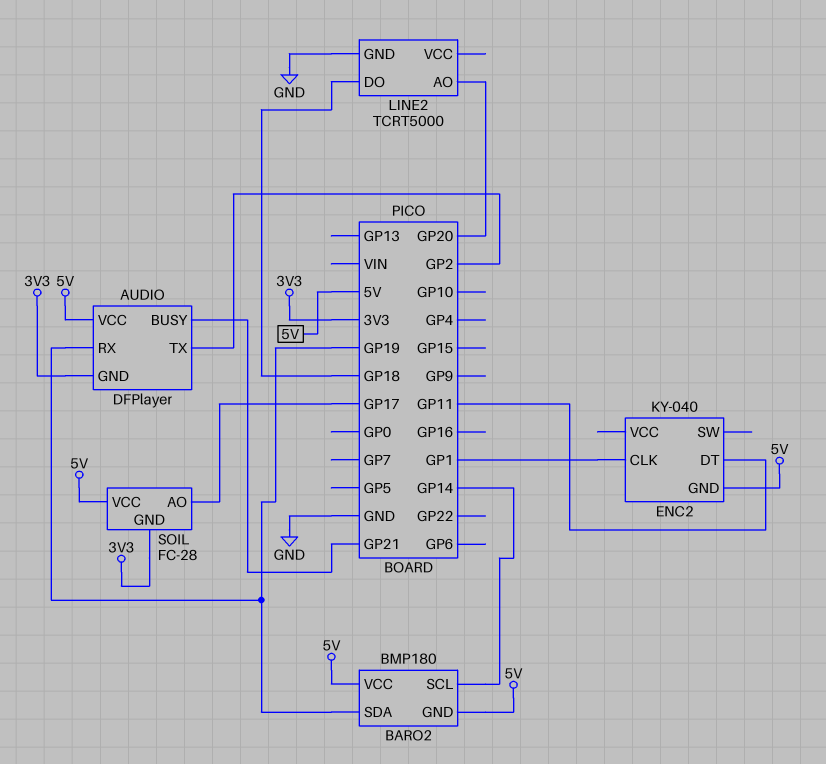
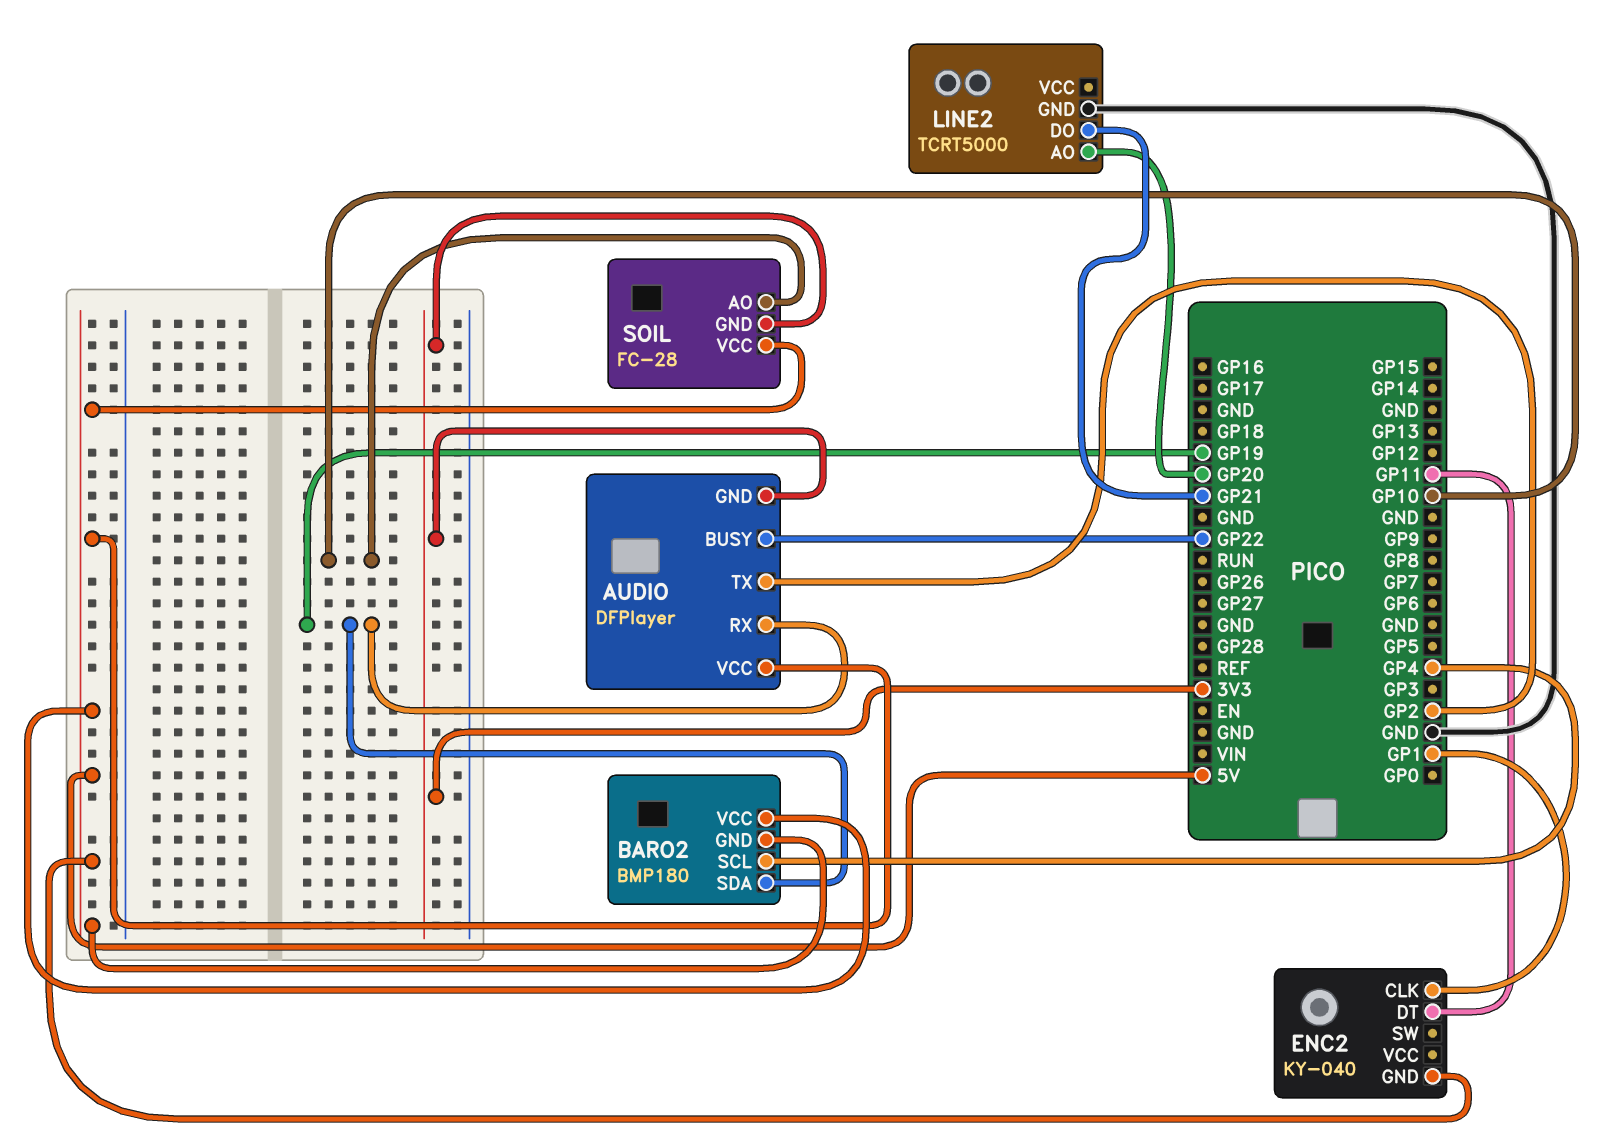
AUDIO pin BUSY: GP21 -> GP22
BARO2 pin SCL: GP14 -> GP4
LINE2 pin DO: GP18 -> GP21
SOIL pin AO: GP17 -> GP10

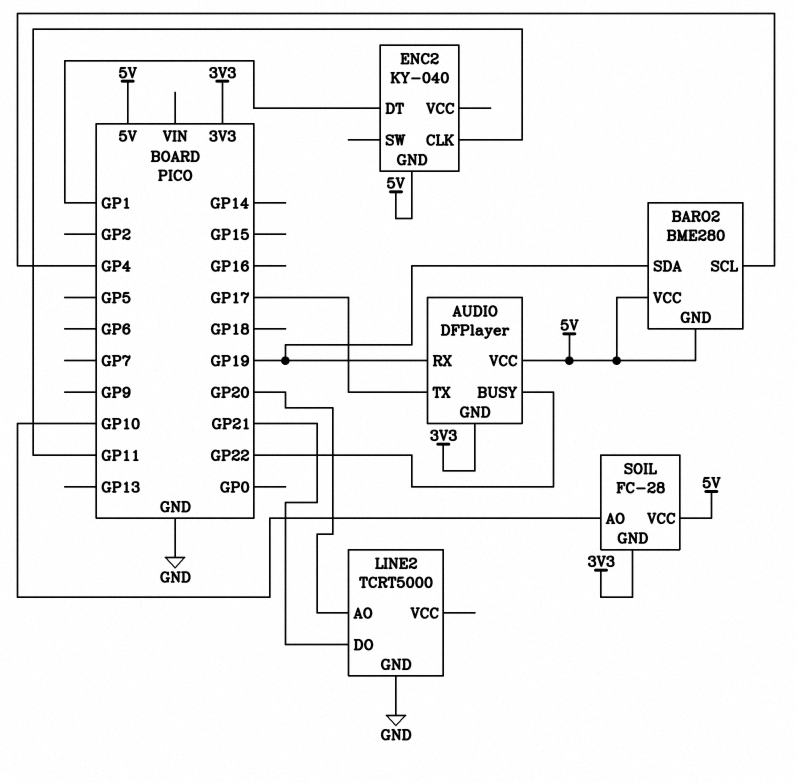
AUDIO pin TX: GP2 -> GP17
BARO2: BMP180 -> BME280
ENC2 pin CLK: GP1 -> GP11
ENC2 pin DT: GP11 -> GP1

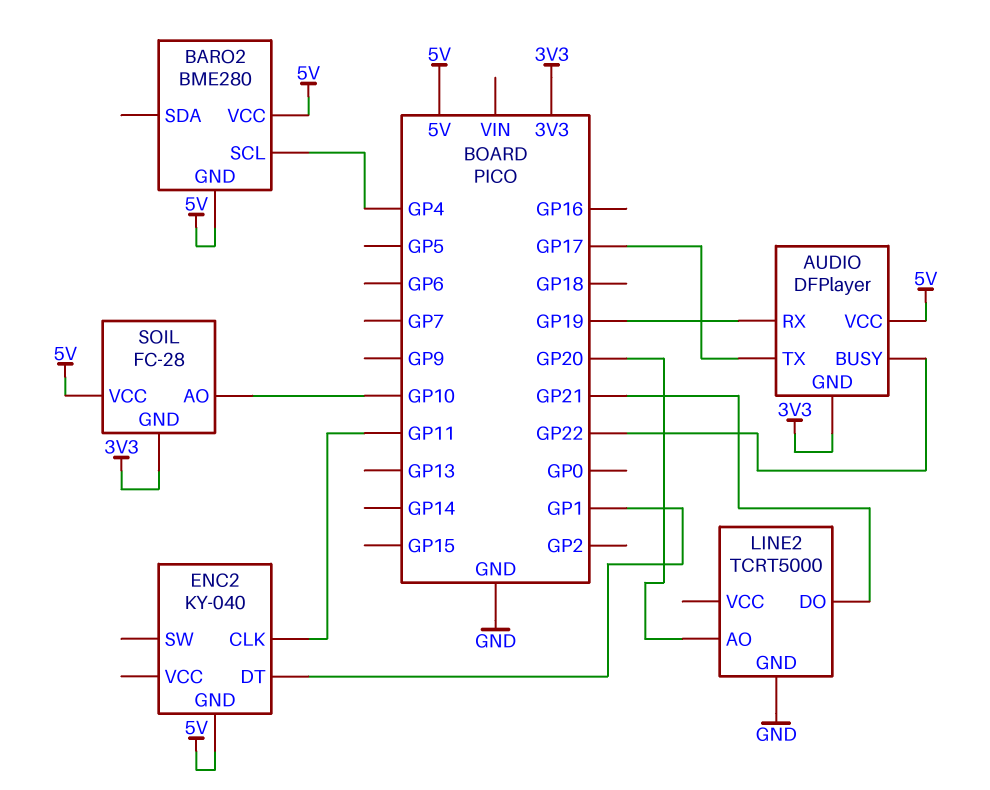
BARO2 pin SDA: GP19 -> none

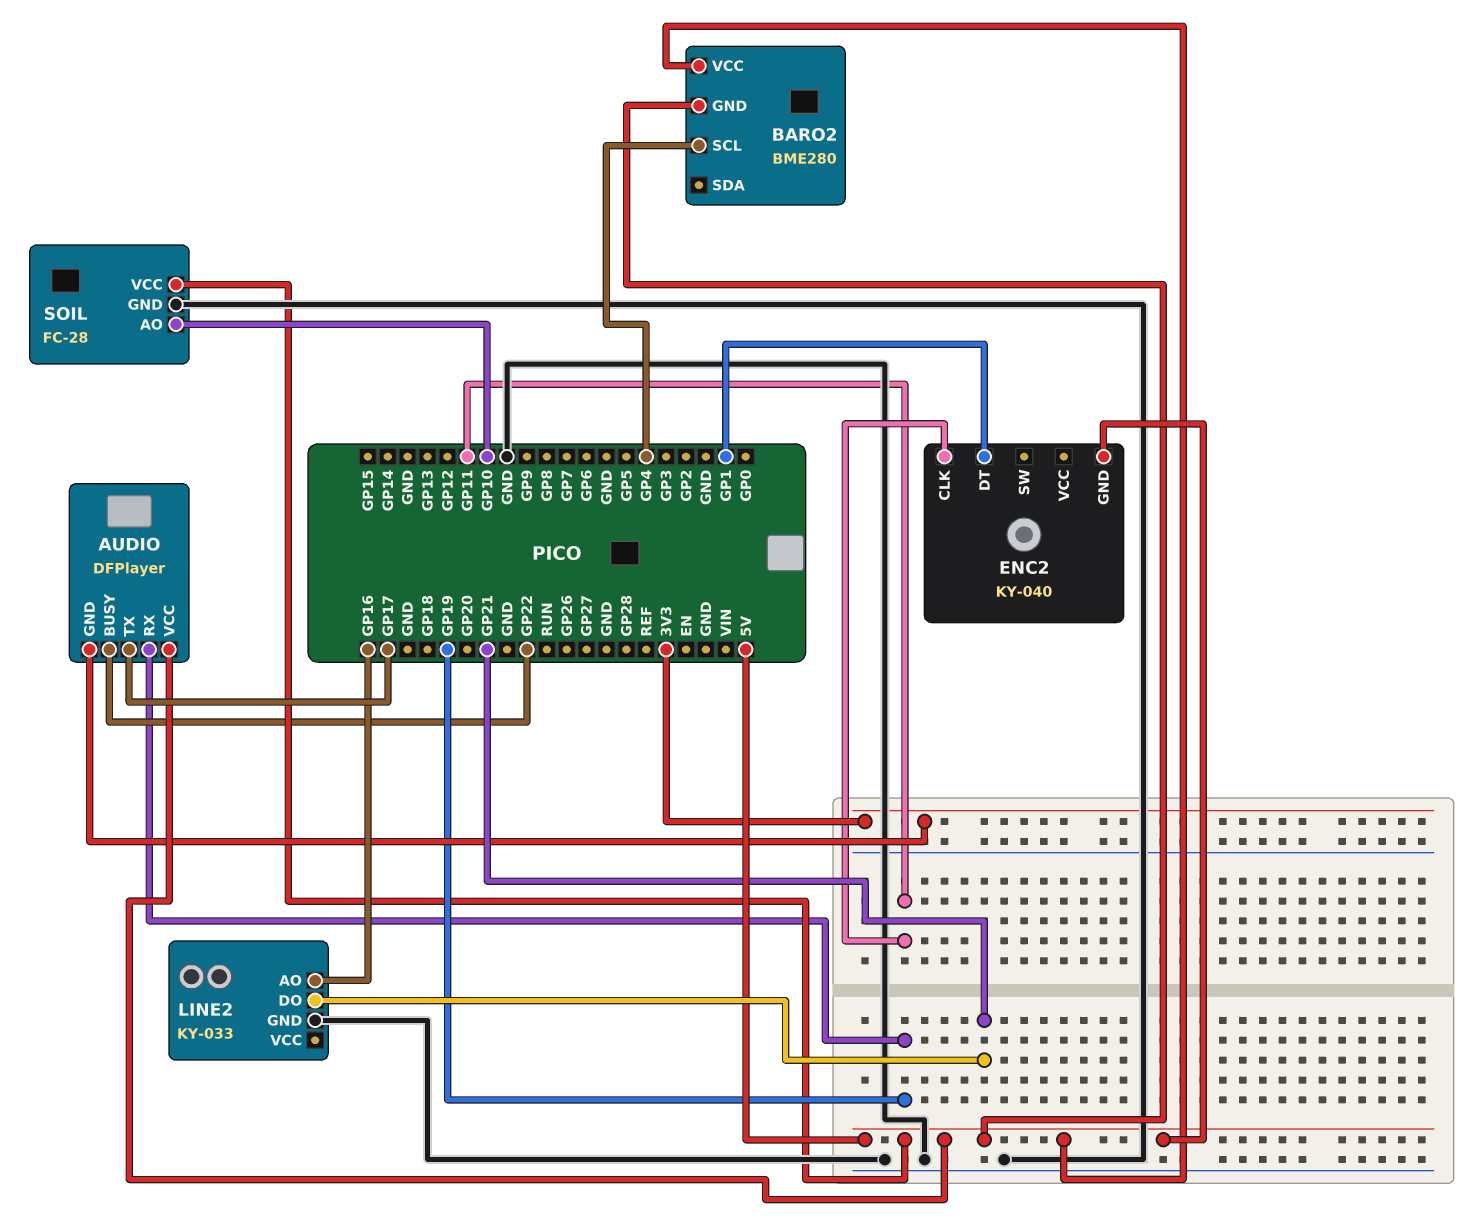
LINE2: TCRT5000 -> KY-033
LINE2 pin AO: GP20 -> GP16
SOIL pin GND: 3V3 -> GND

